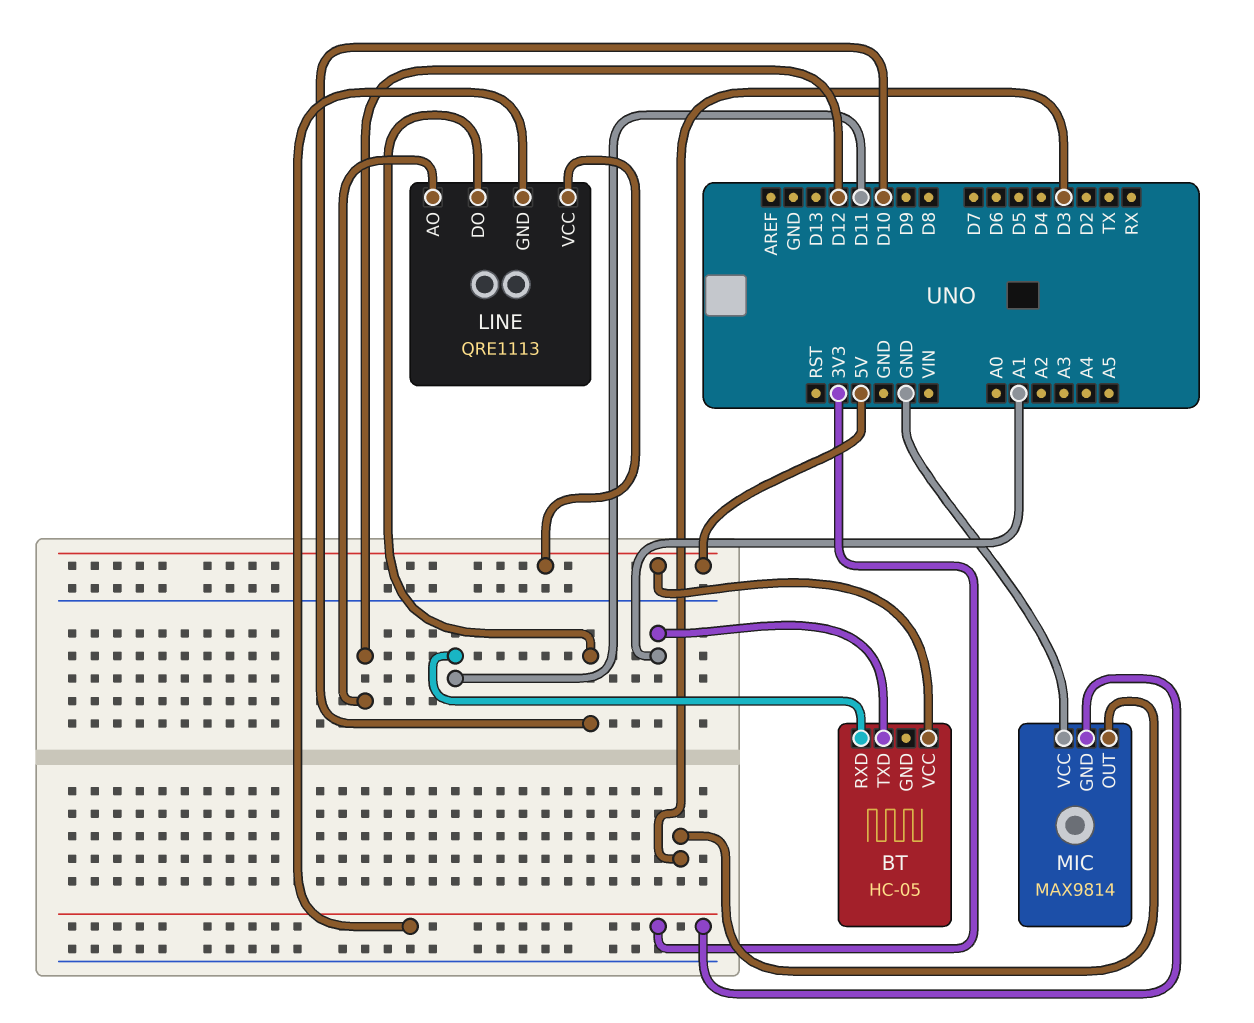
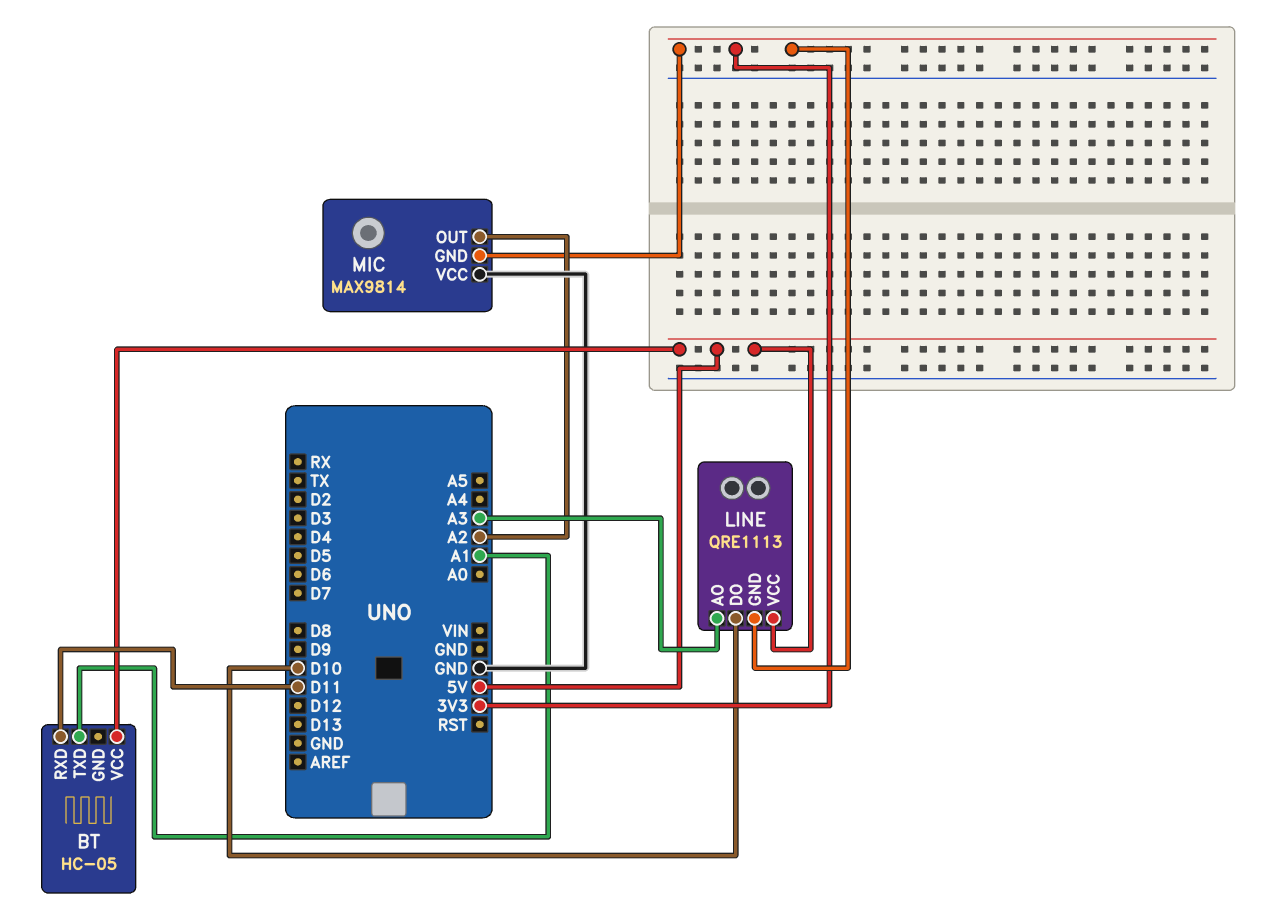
LINE pin AO: D12 -> A3
MIC pin OUT: D3 -> A2

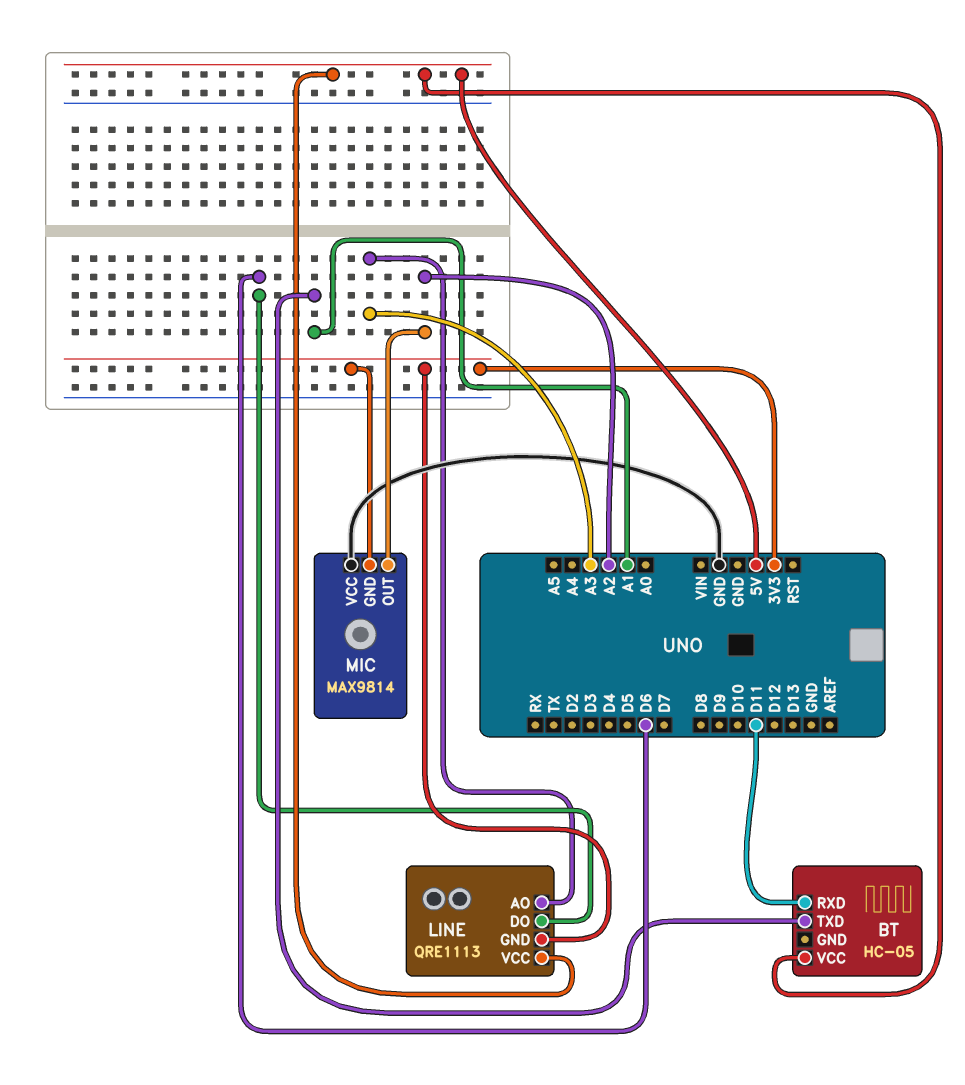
LINE pin DO: D10 -> D6

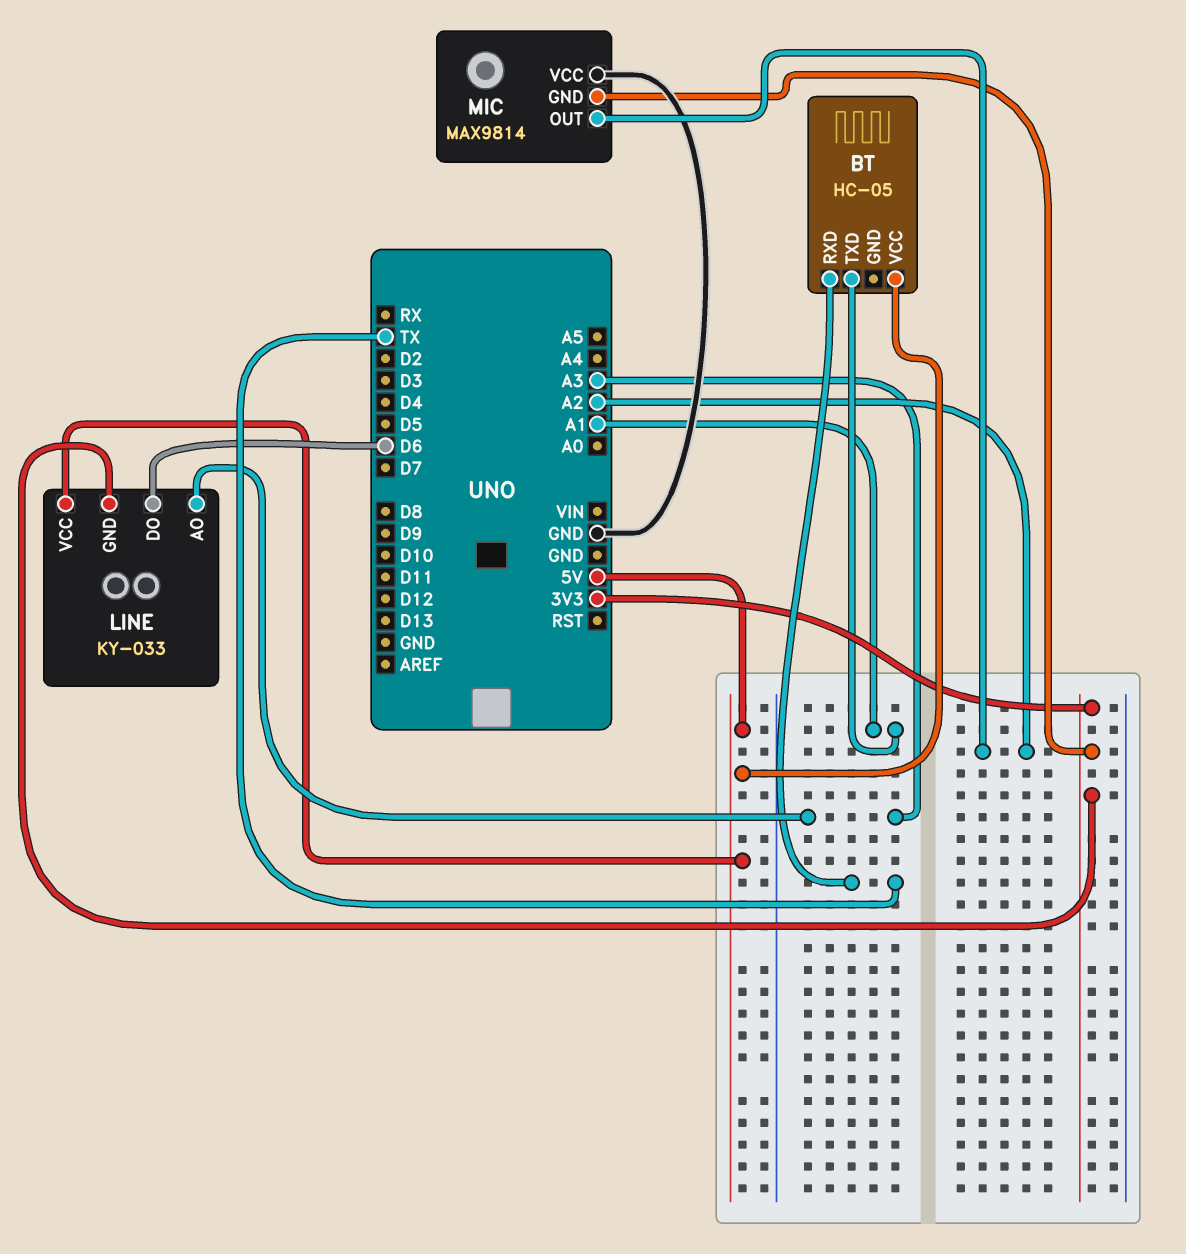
BT pin RXD: D11 -> TX
LINE: QRE1113 -> KY-033

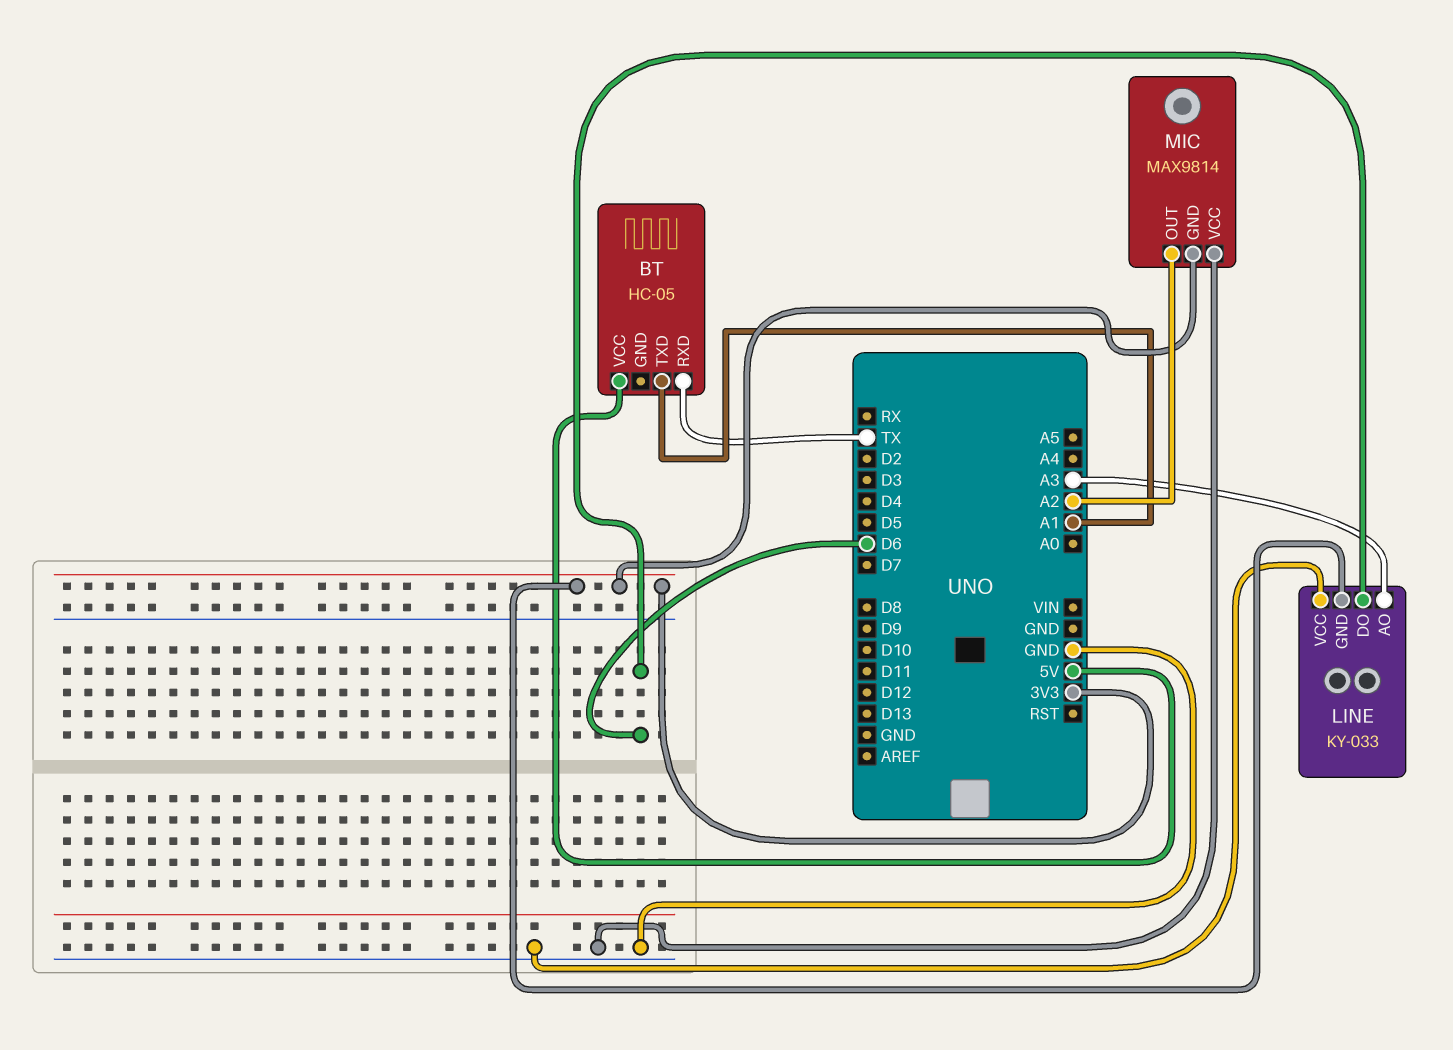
LINE pin VCC: 5V -> GND

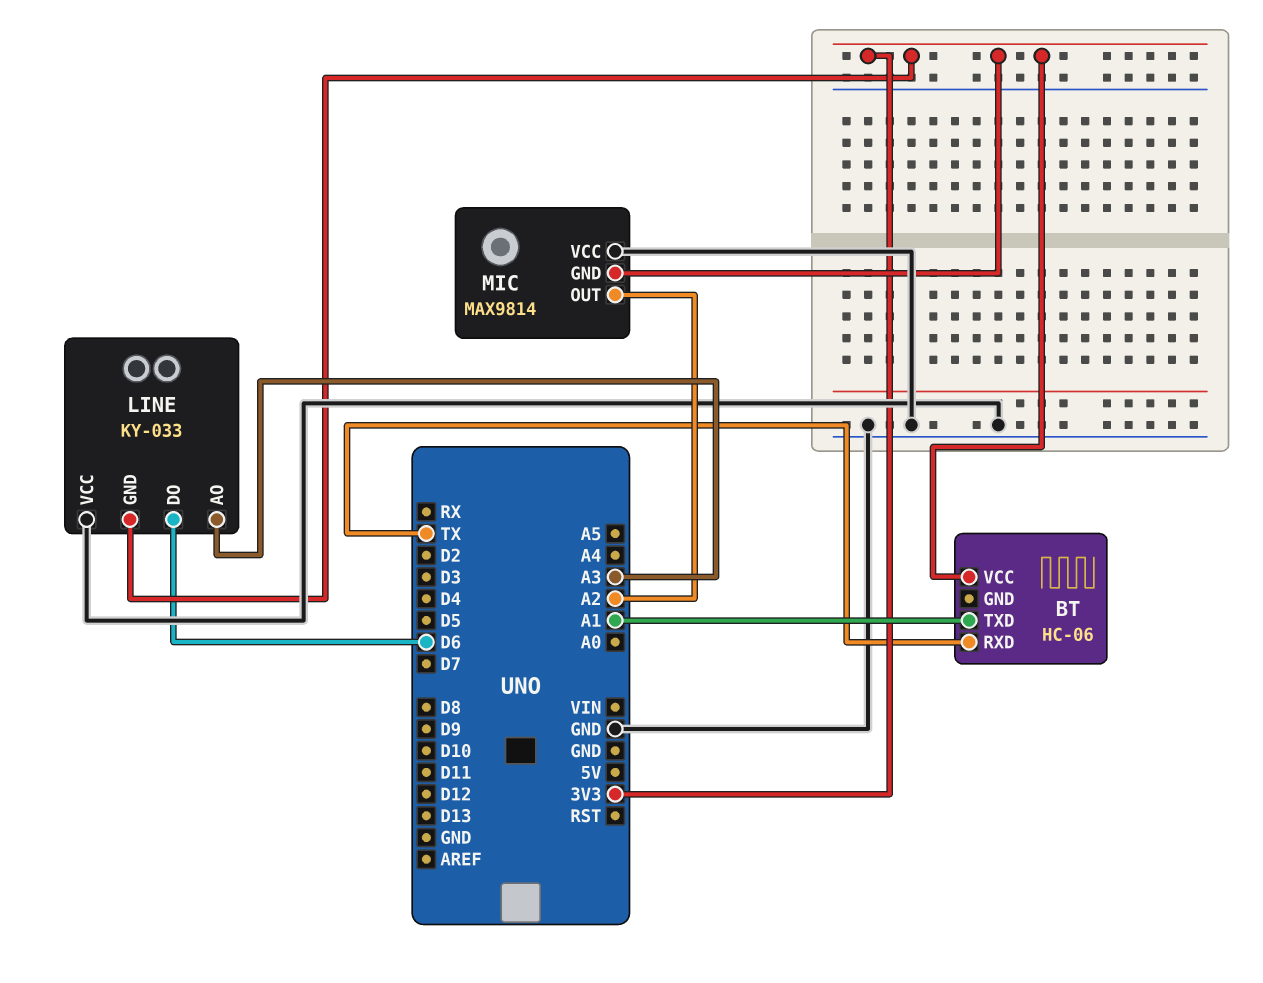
BT: HC-05 -> HC-06
BT pin VCC: 5V -> 3V3

